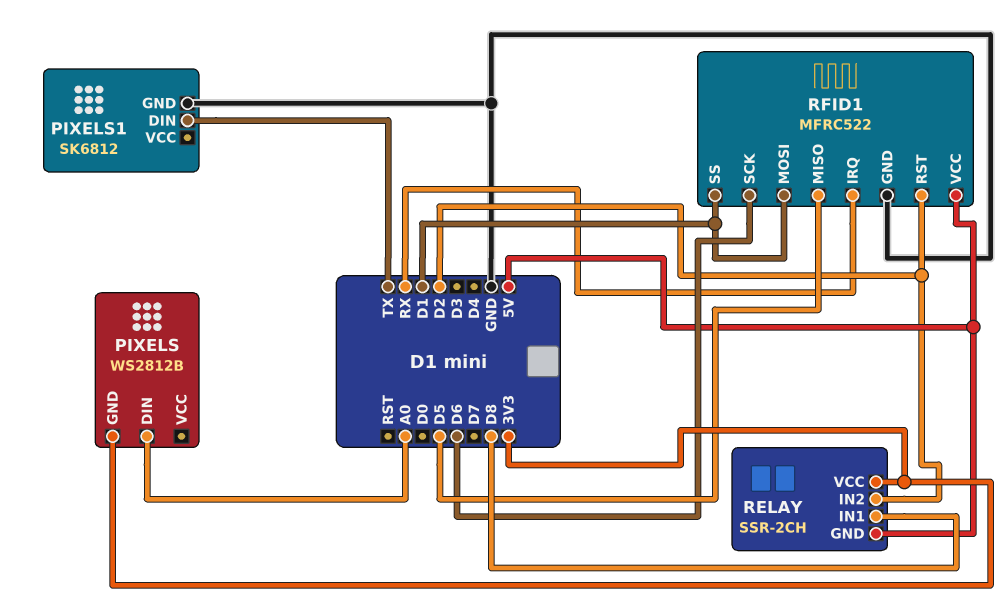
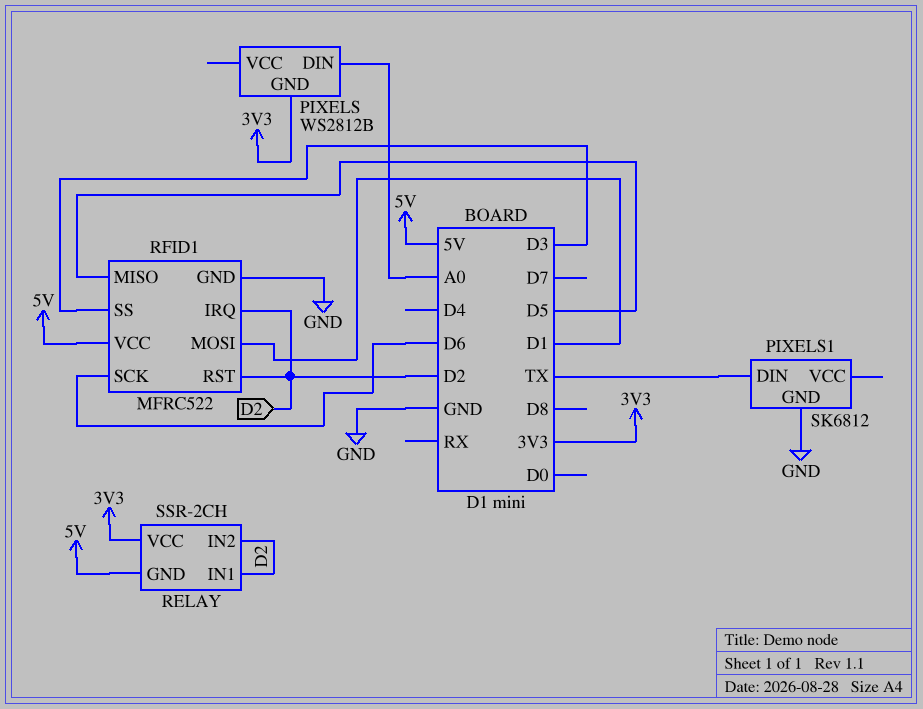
RELAY pin IN1: D8 -> D2
RFID1 pin IRQ: RX -> D2
RFID1 pin SS: D1 -> D3

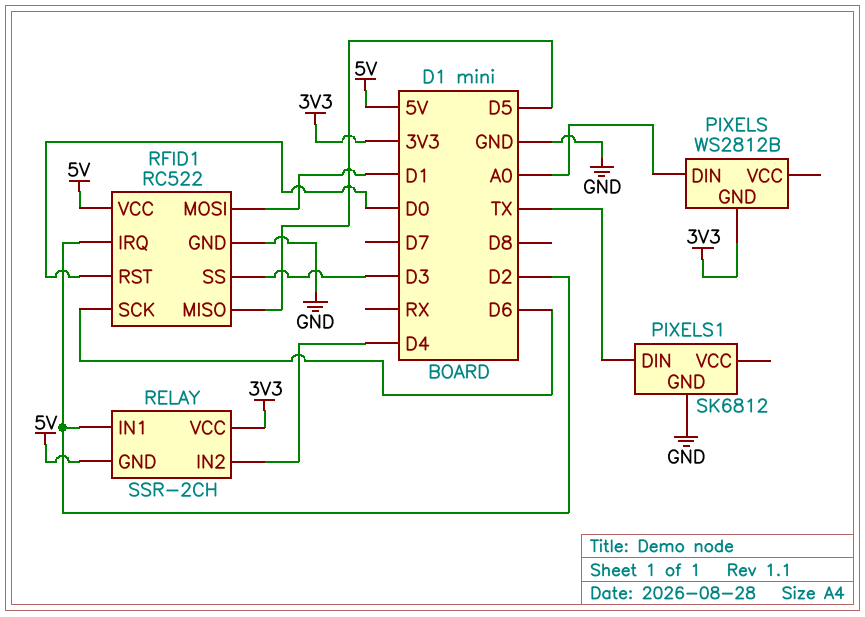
RELAY pin IN2: D2 -> D4
RFID1: MFRC522 -> RC522
RFID1 pin RST: D2 -> D0

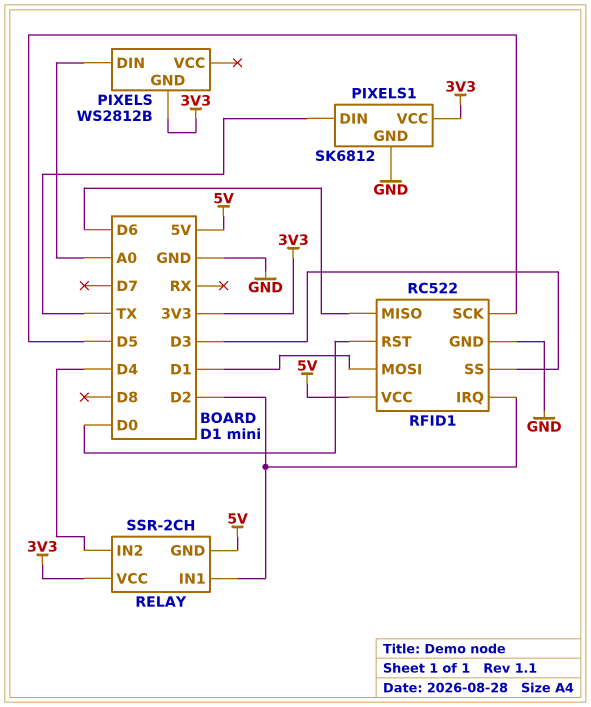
PIXELS1 pin VCC: none -> 3V3
RFID1 pin MISO: D5 -> D6
RFID1 pin SCK: D6 -> D5

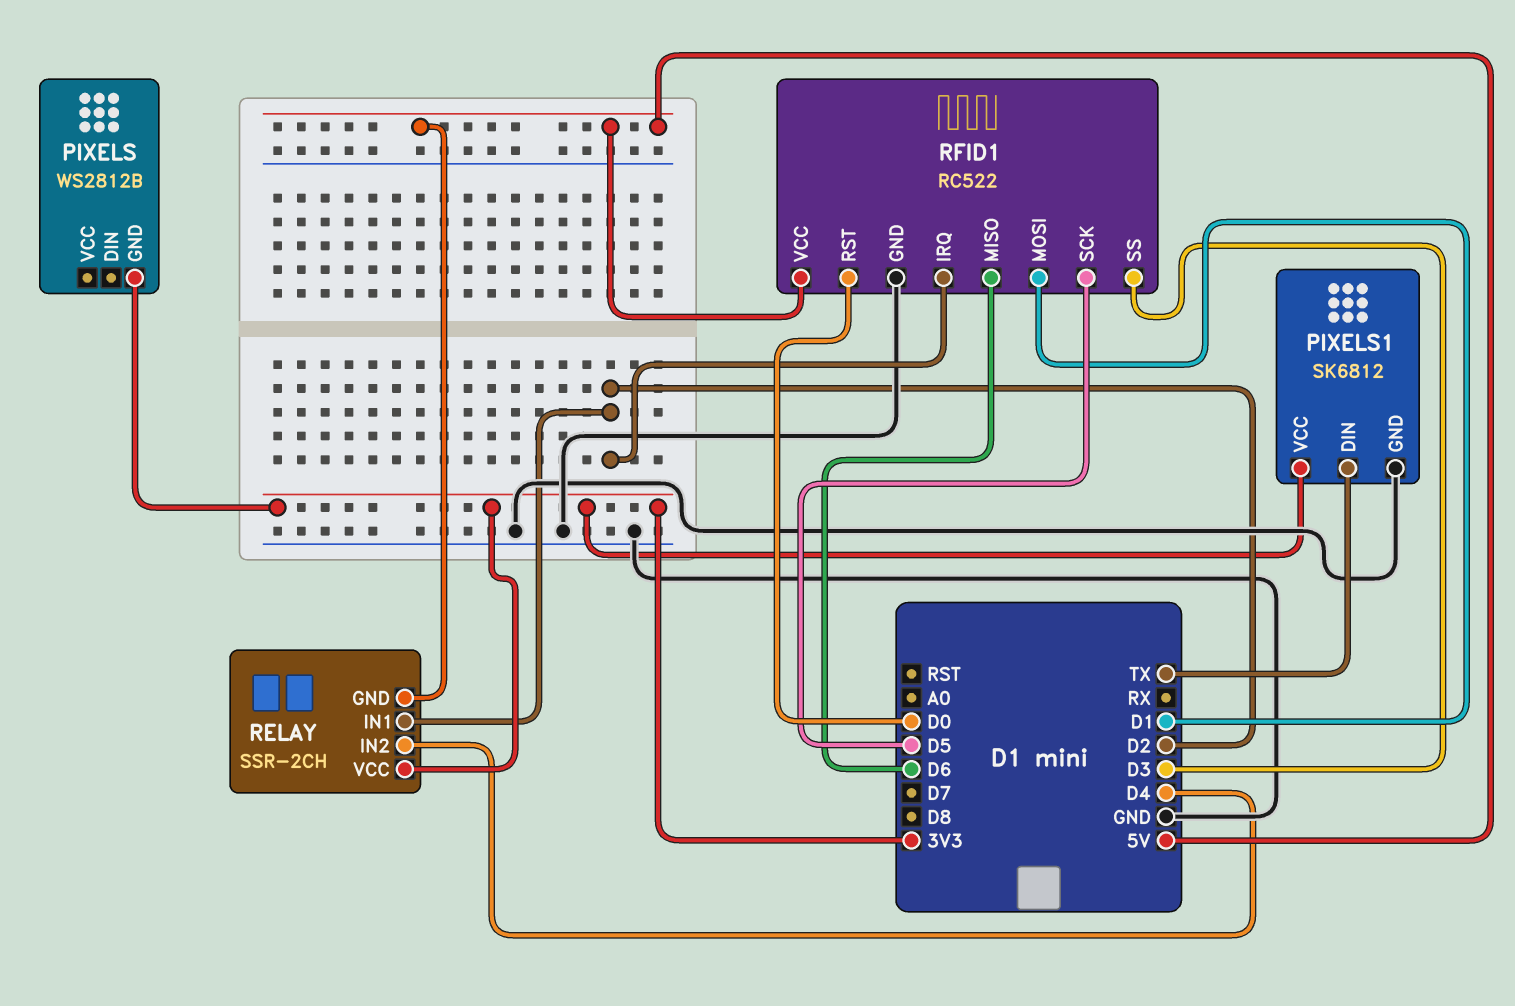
PIXELS pin DIN: A0 -> none

